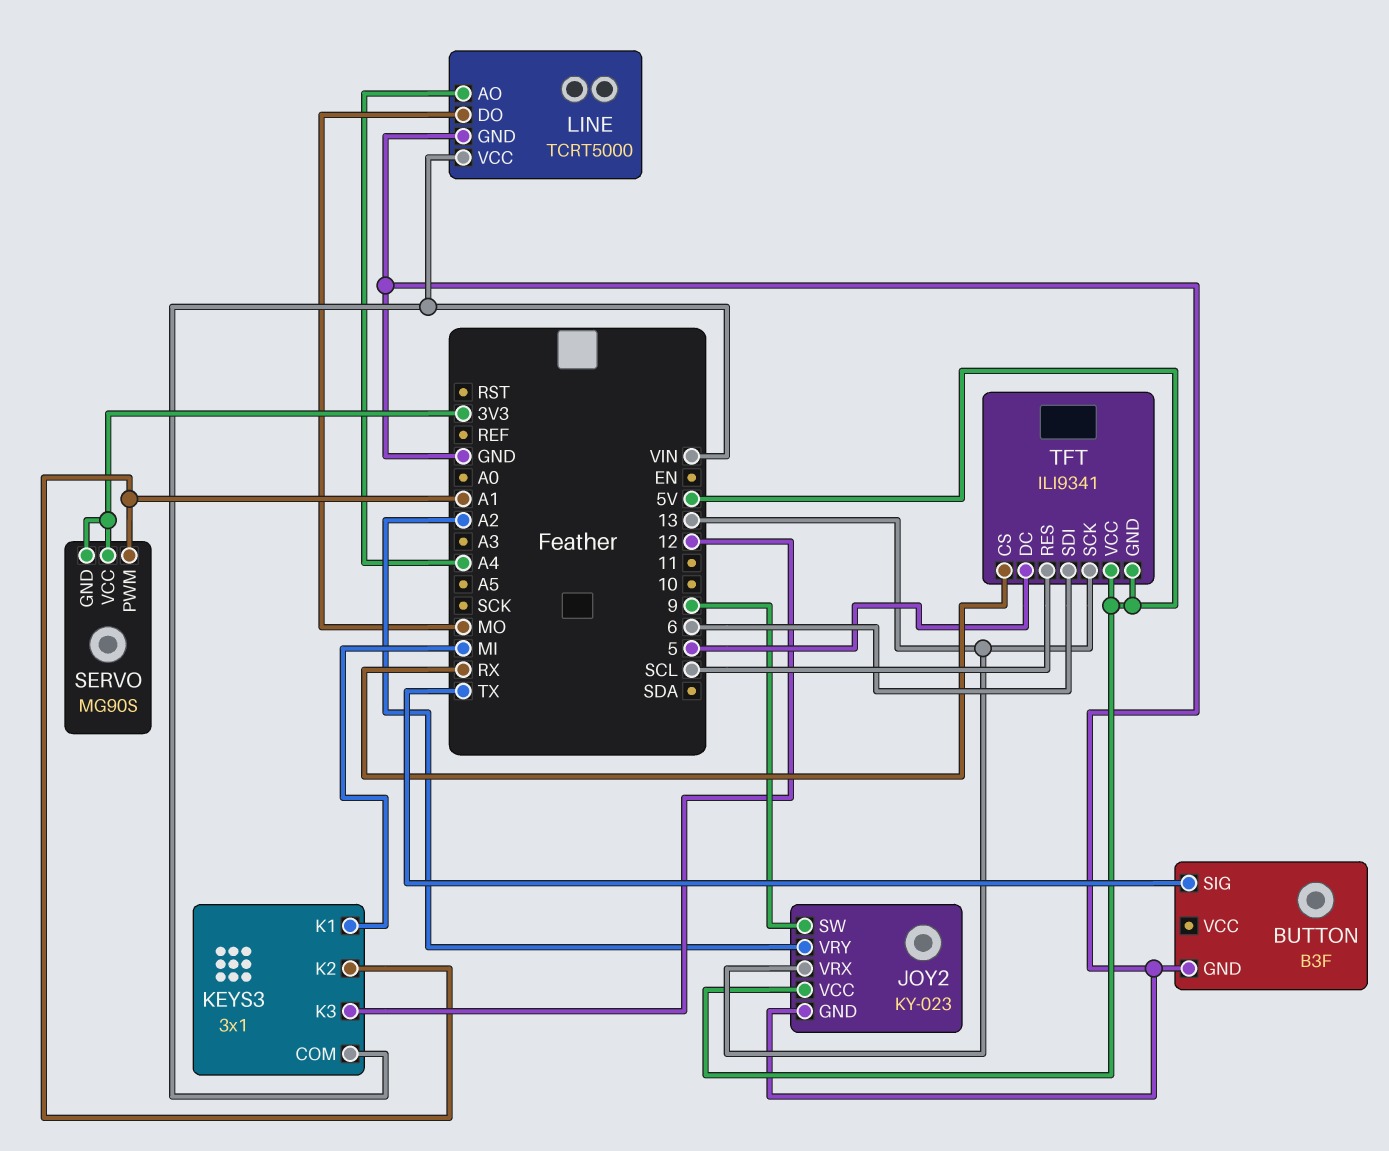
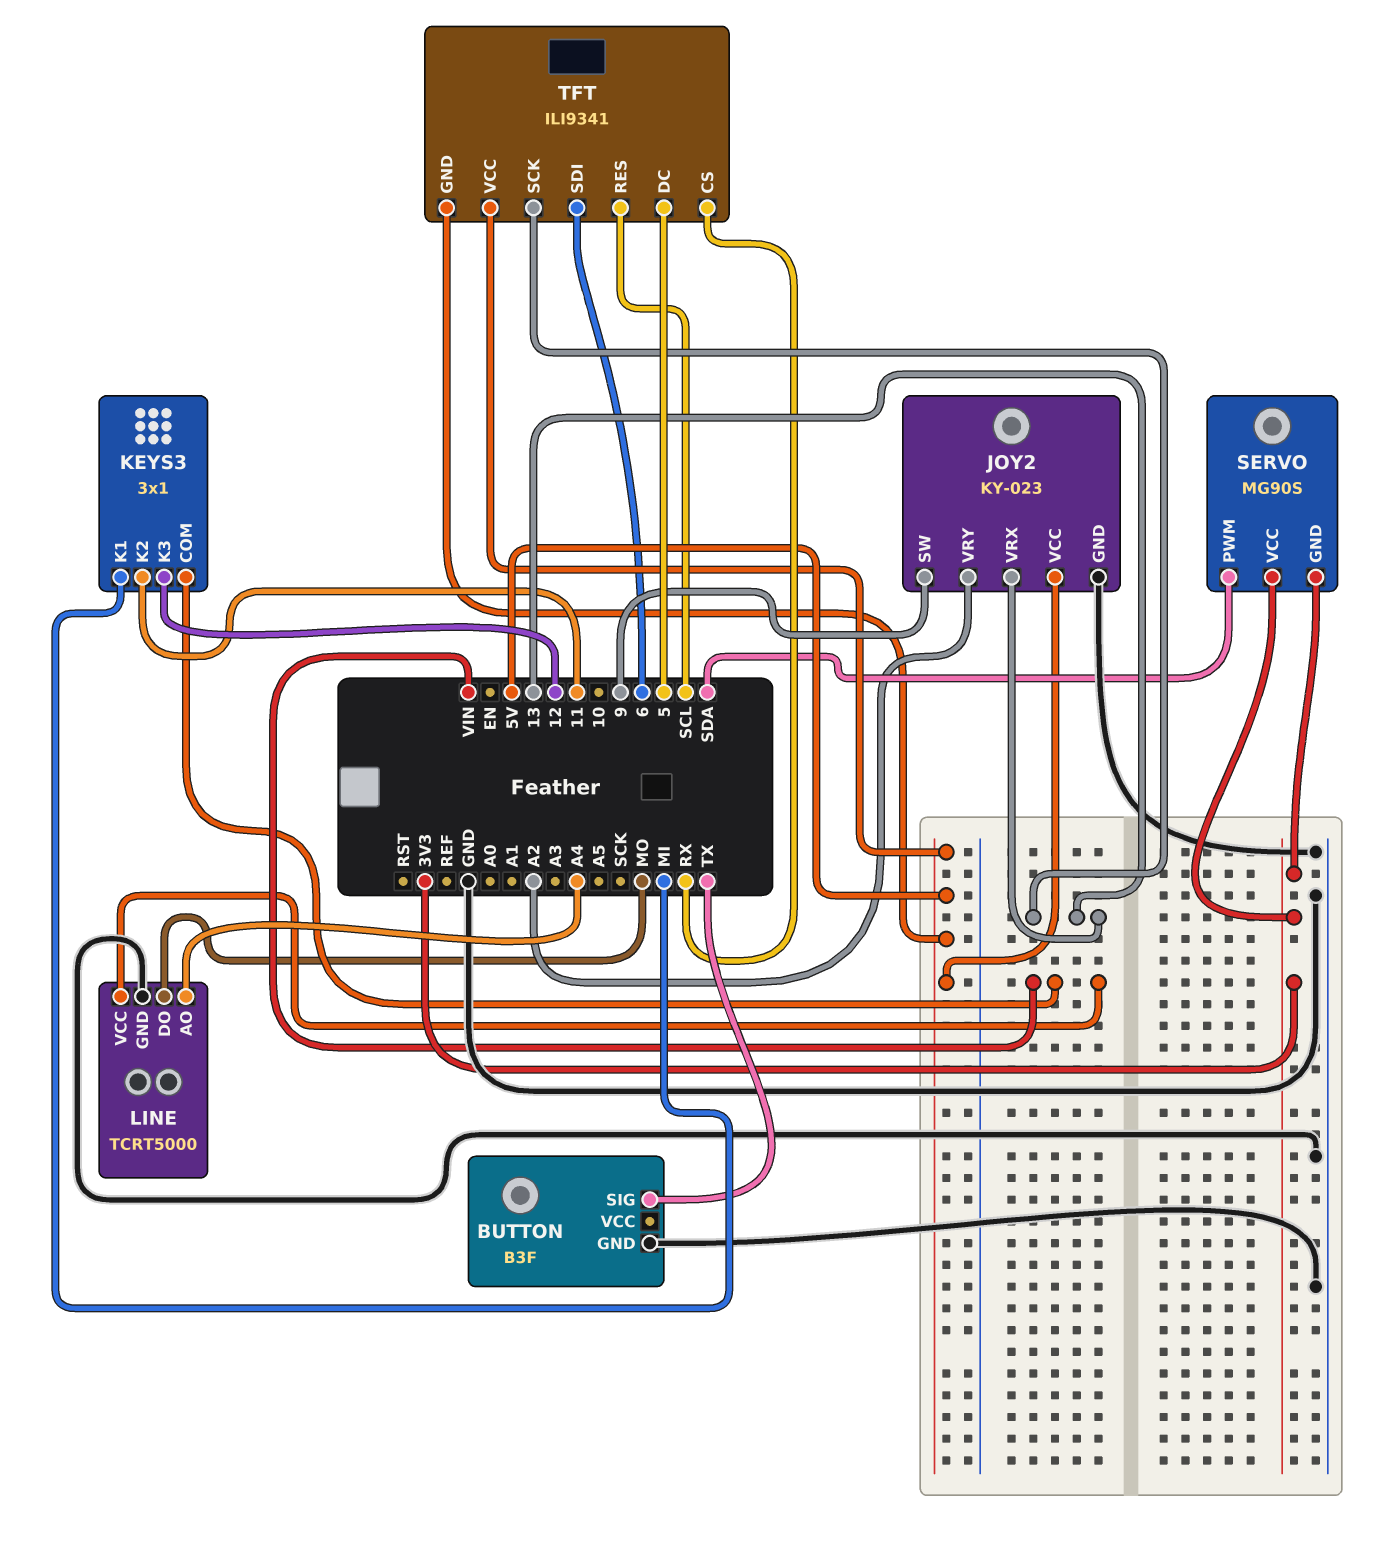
KEYS3 pin K2: A1 -> 11
SERVO pin PWM: A1 -> SDA

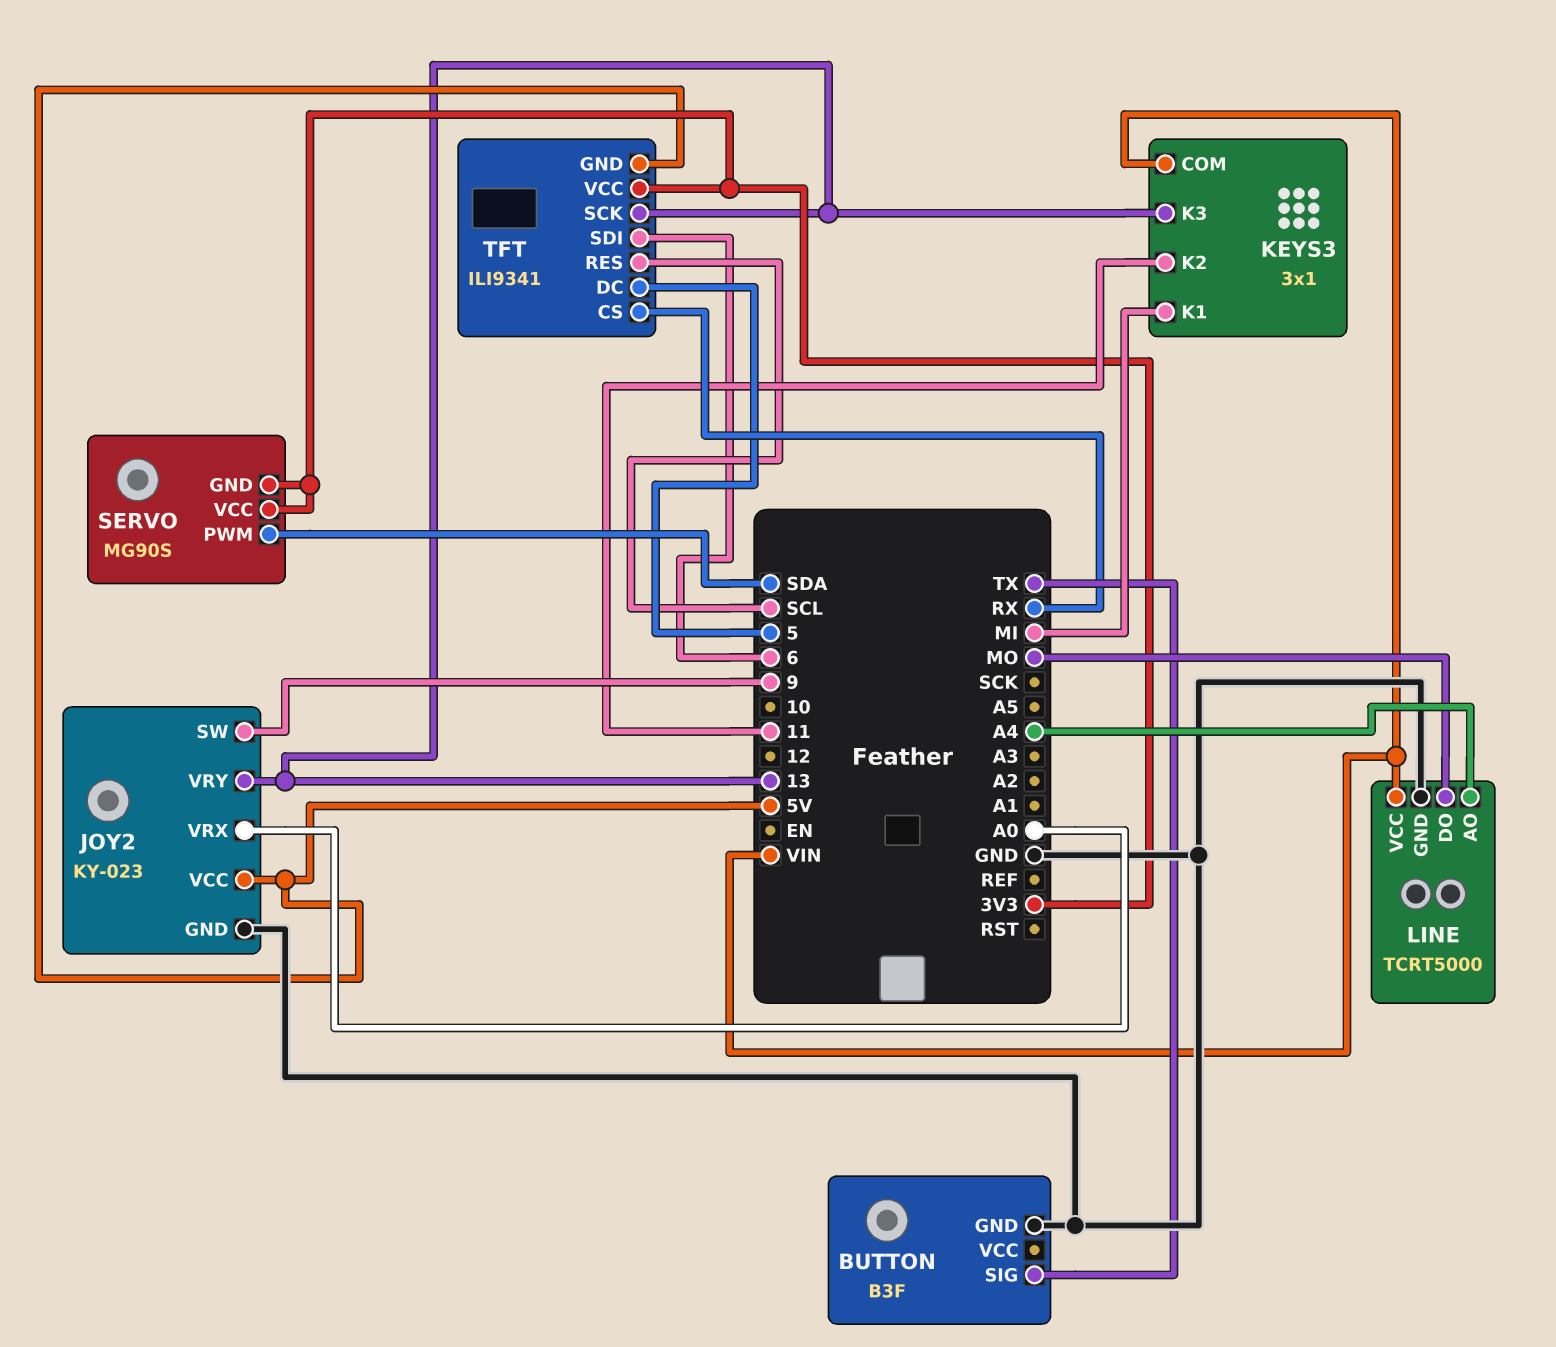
JOY2 pin VRX: 13 -> A0
JOY2 pin VRY: A2 -> 13
KEYS3 pin K3: 12 -> 13
TFT pin VCC: 5V -> 3V3

